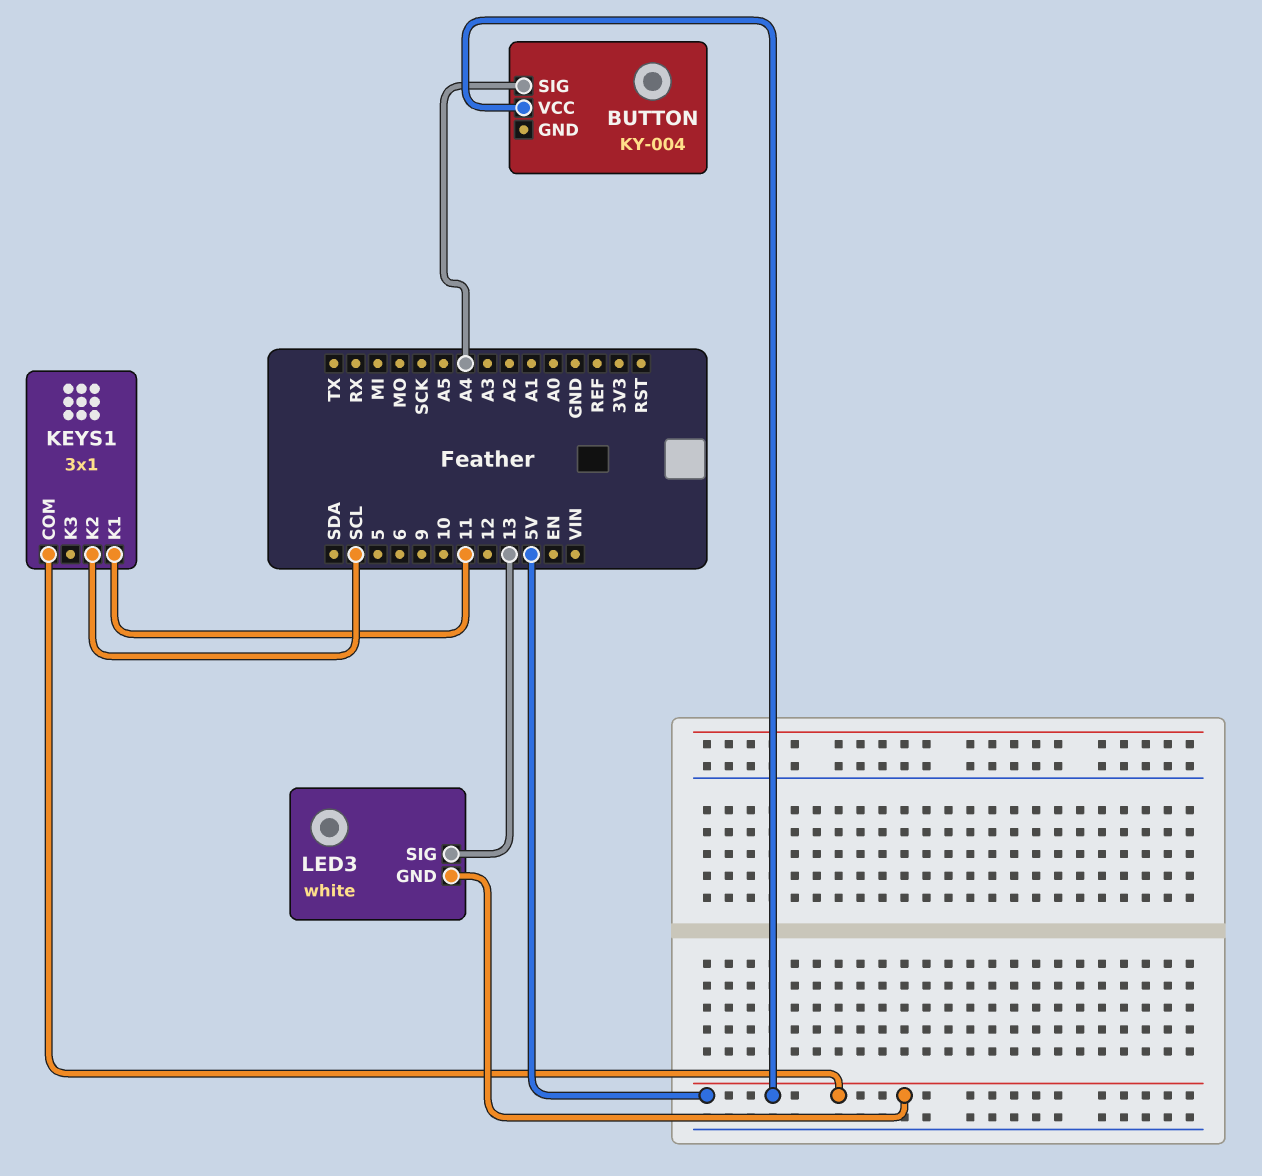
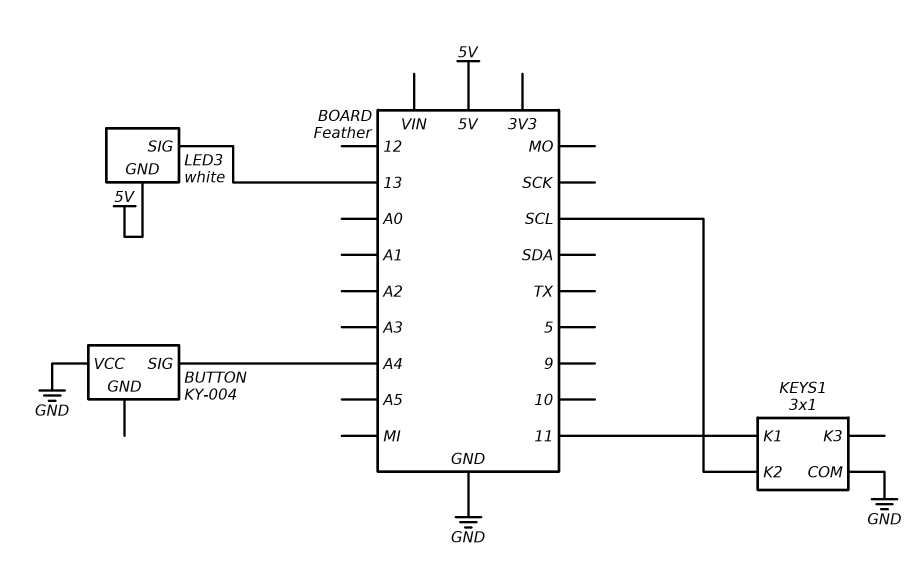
BUTTON pin VCC: 5V -> GND
KEYS1 pin COM: 5V -> GND

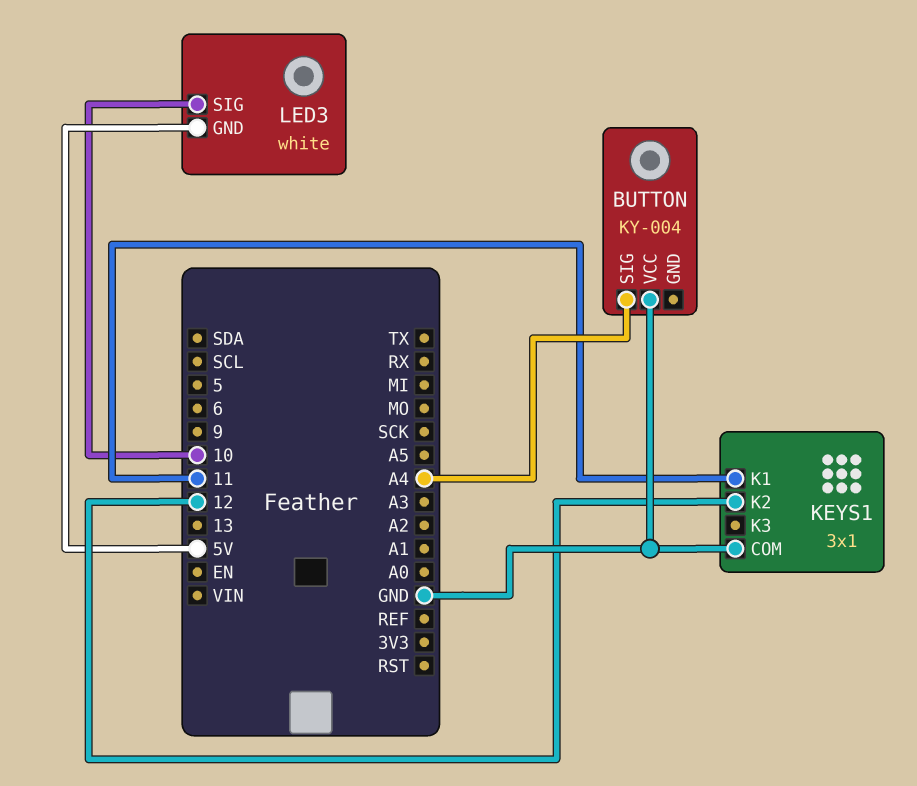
KEYS1 pin K2: SCL -> 12
LED3 pin SIG: 13 -> 10

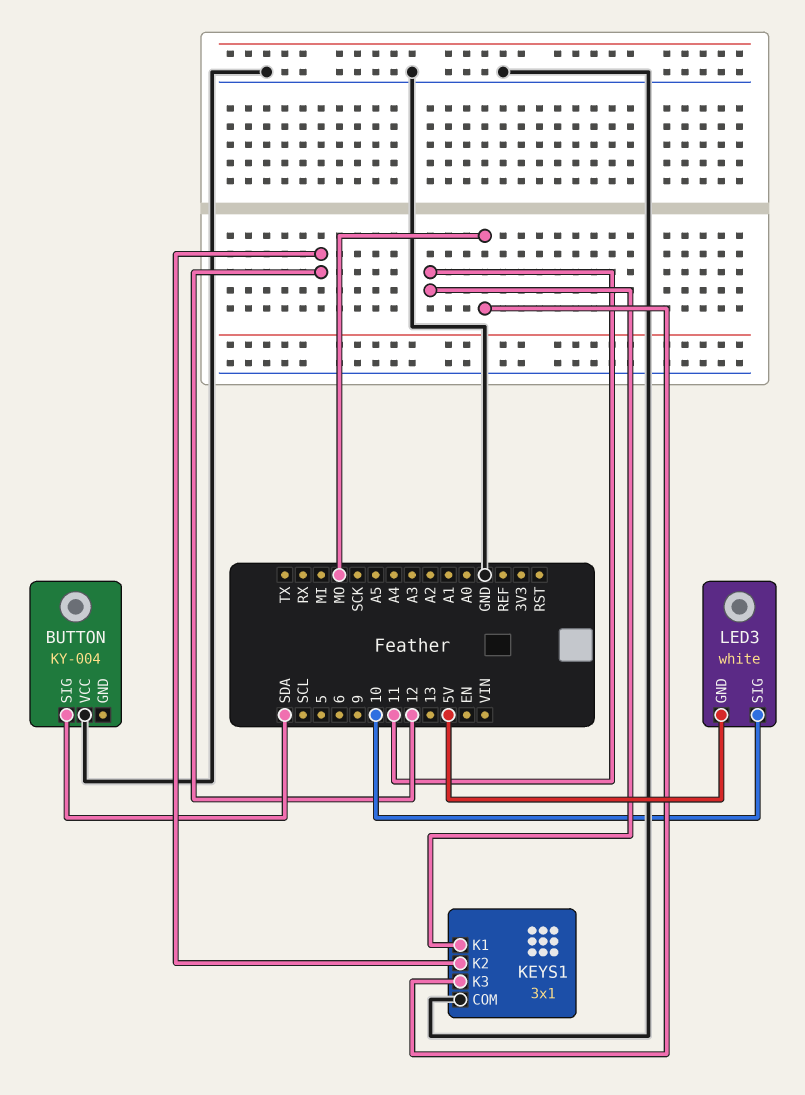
BUTTON pin SIG: A4 -> SDA
KEYS1 pin K3: none -> MO

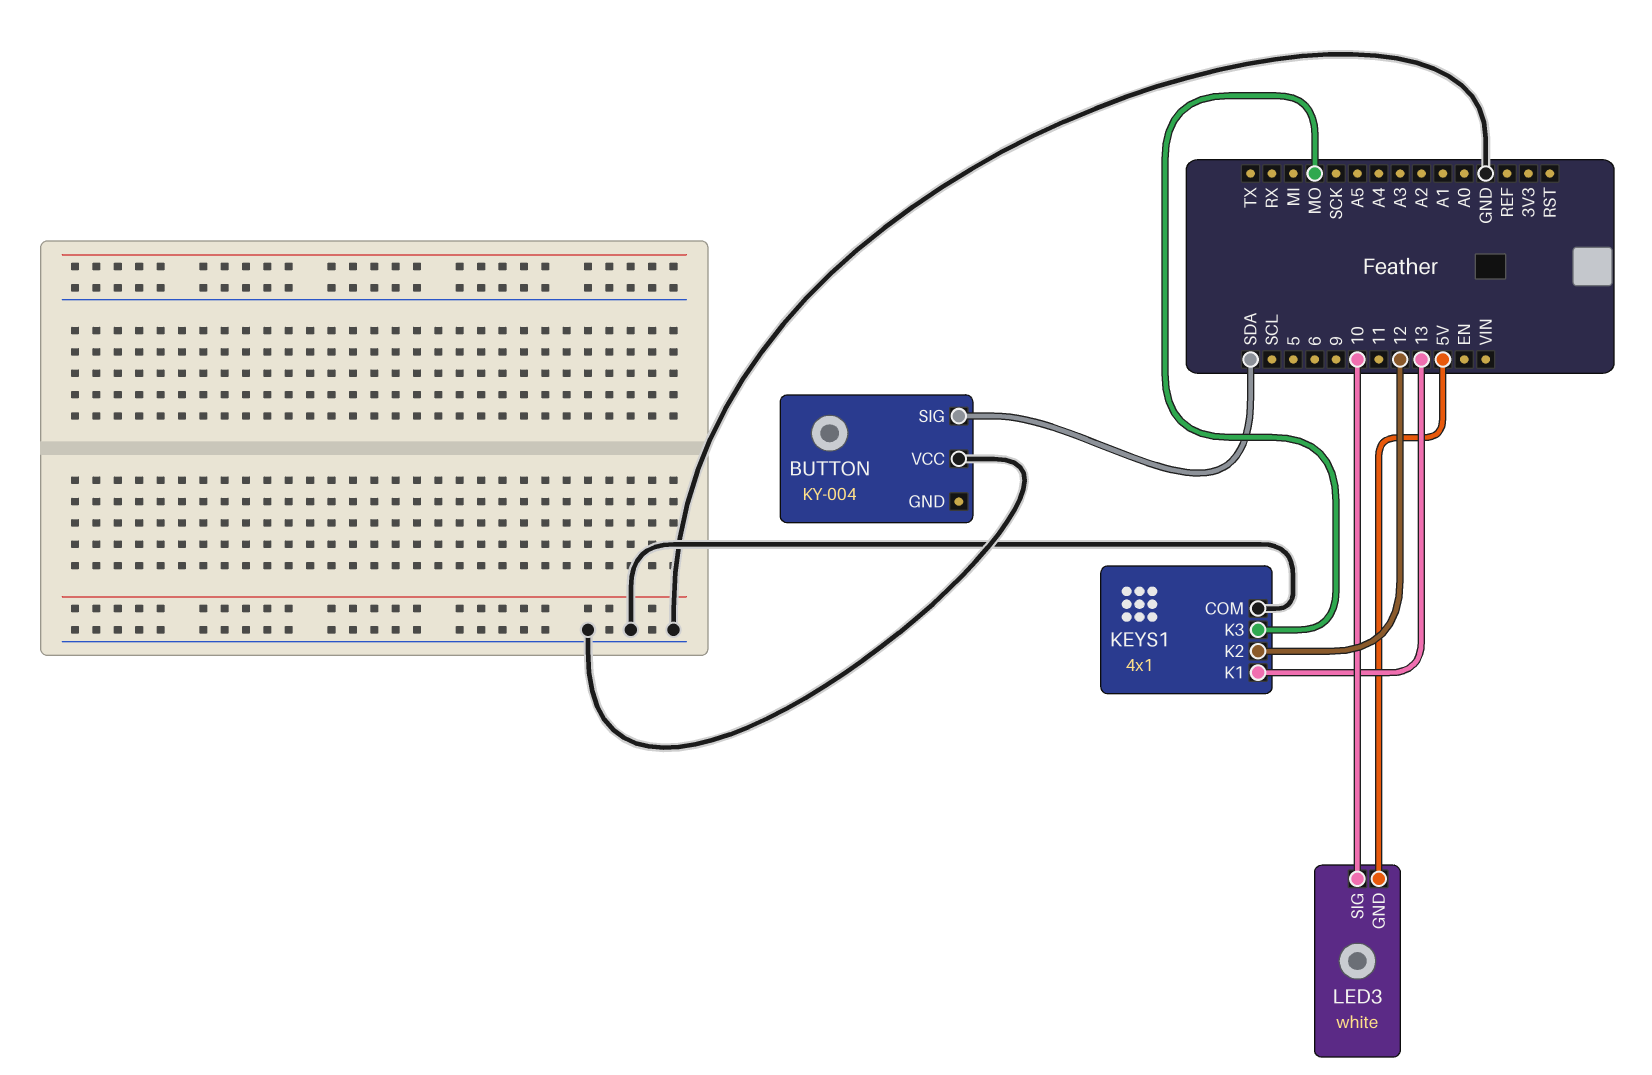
KEYS1: 3x1 -> 4x1
KEYS1 pin K1: 11 -> 13

